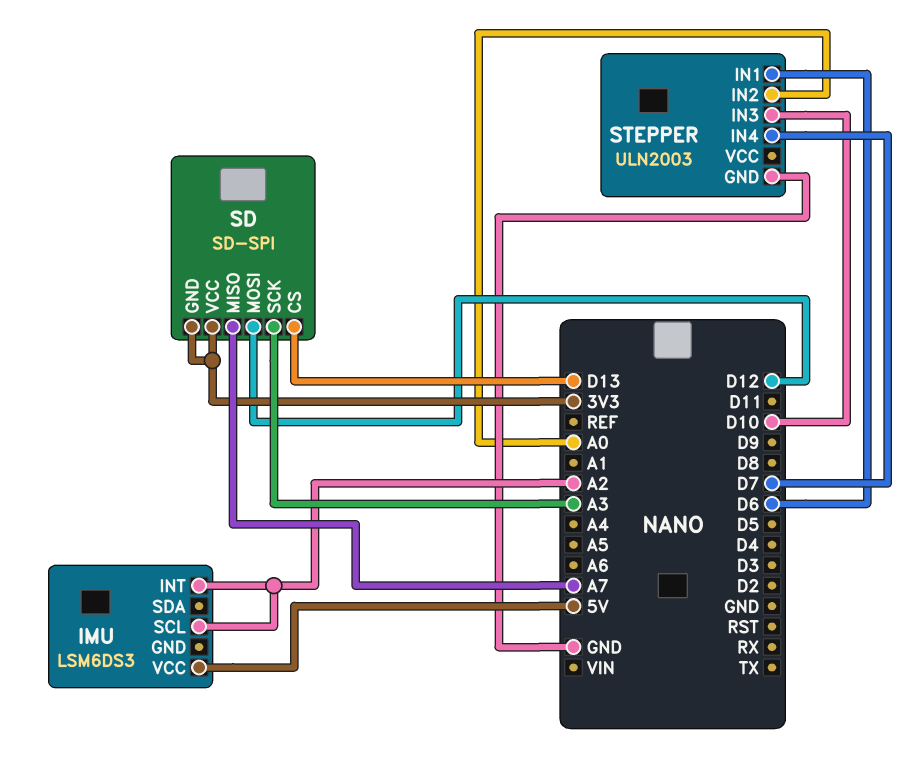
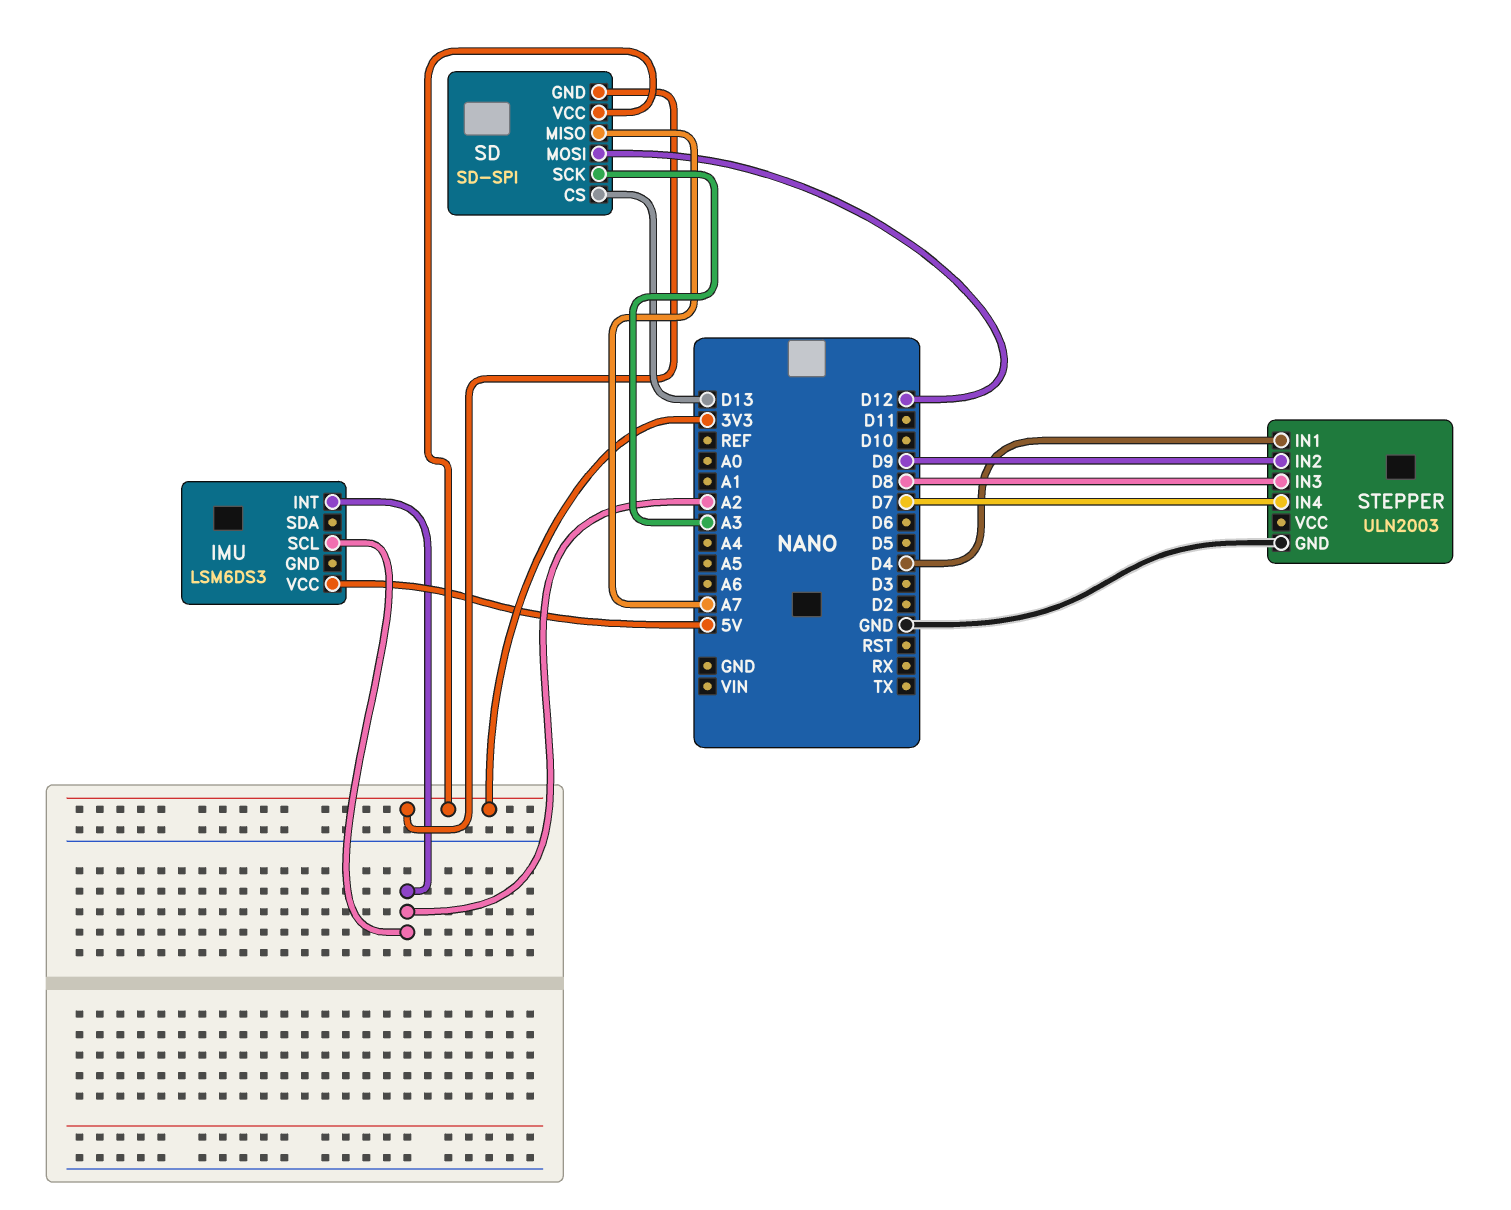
STEPPER pin IN1: D6 -> D4
STEPPER pin IN2: A0 -> D9
STEPPER pin IN3: D10 -> D8

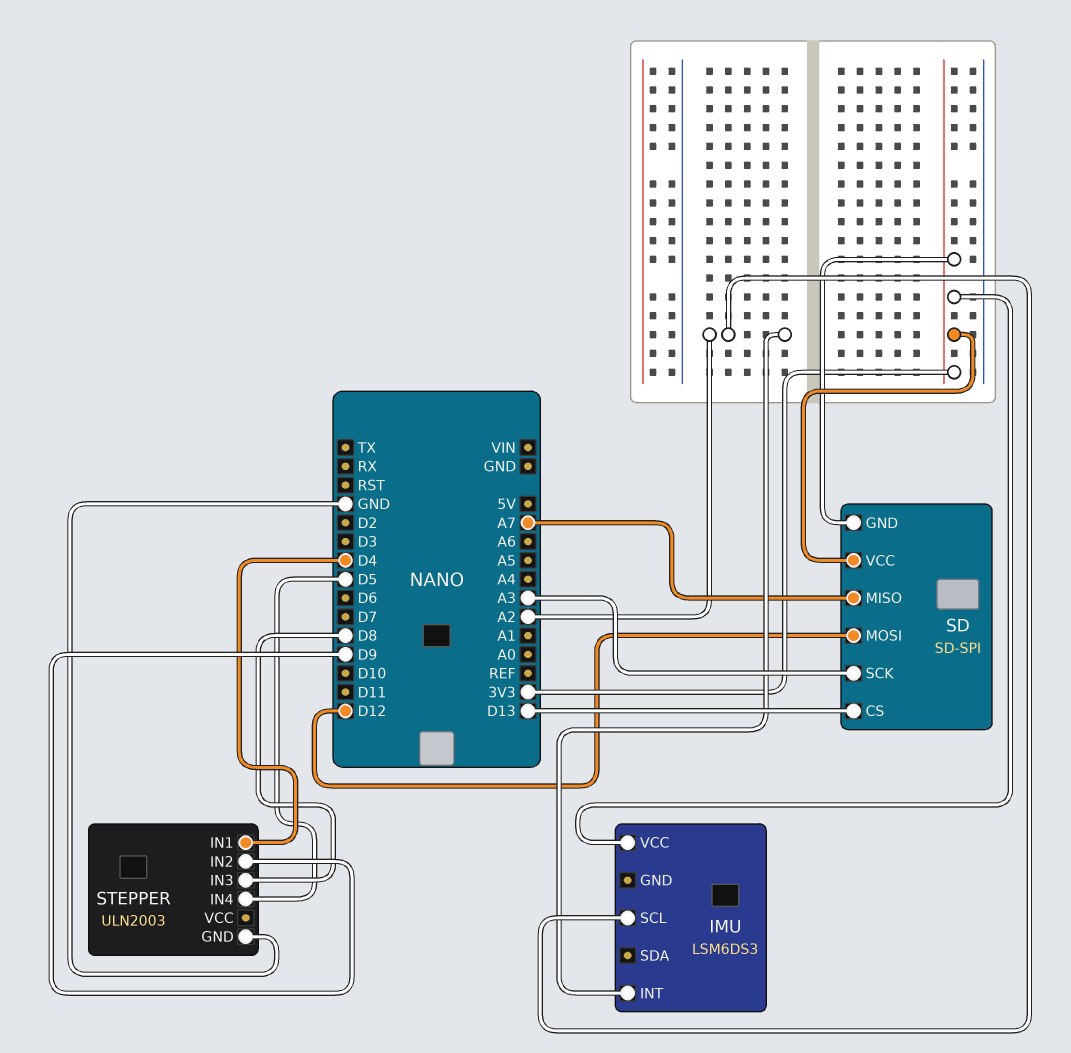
IMU pin VCC: 5V -> 3V3
STEPPER pin IN4: D7 -> D5

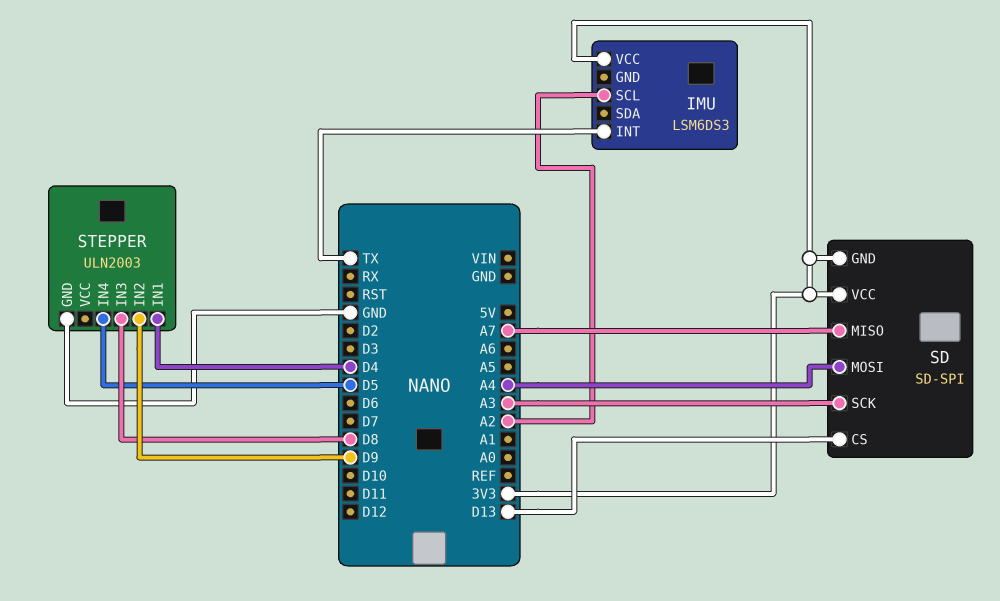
IMU pin INT: A2 -> TX
SD pin MOSI: D12 -> A4

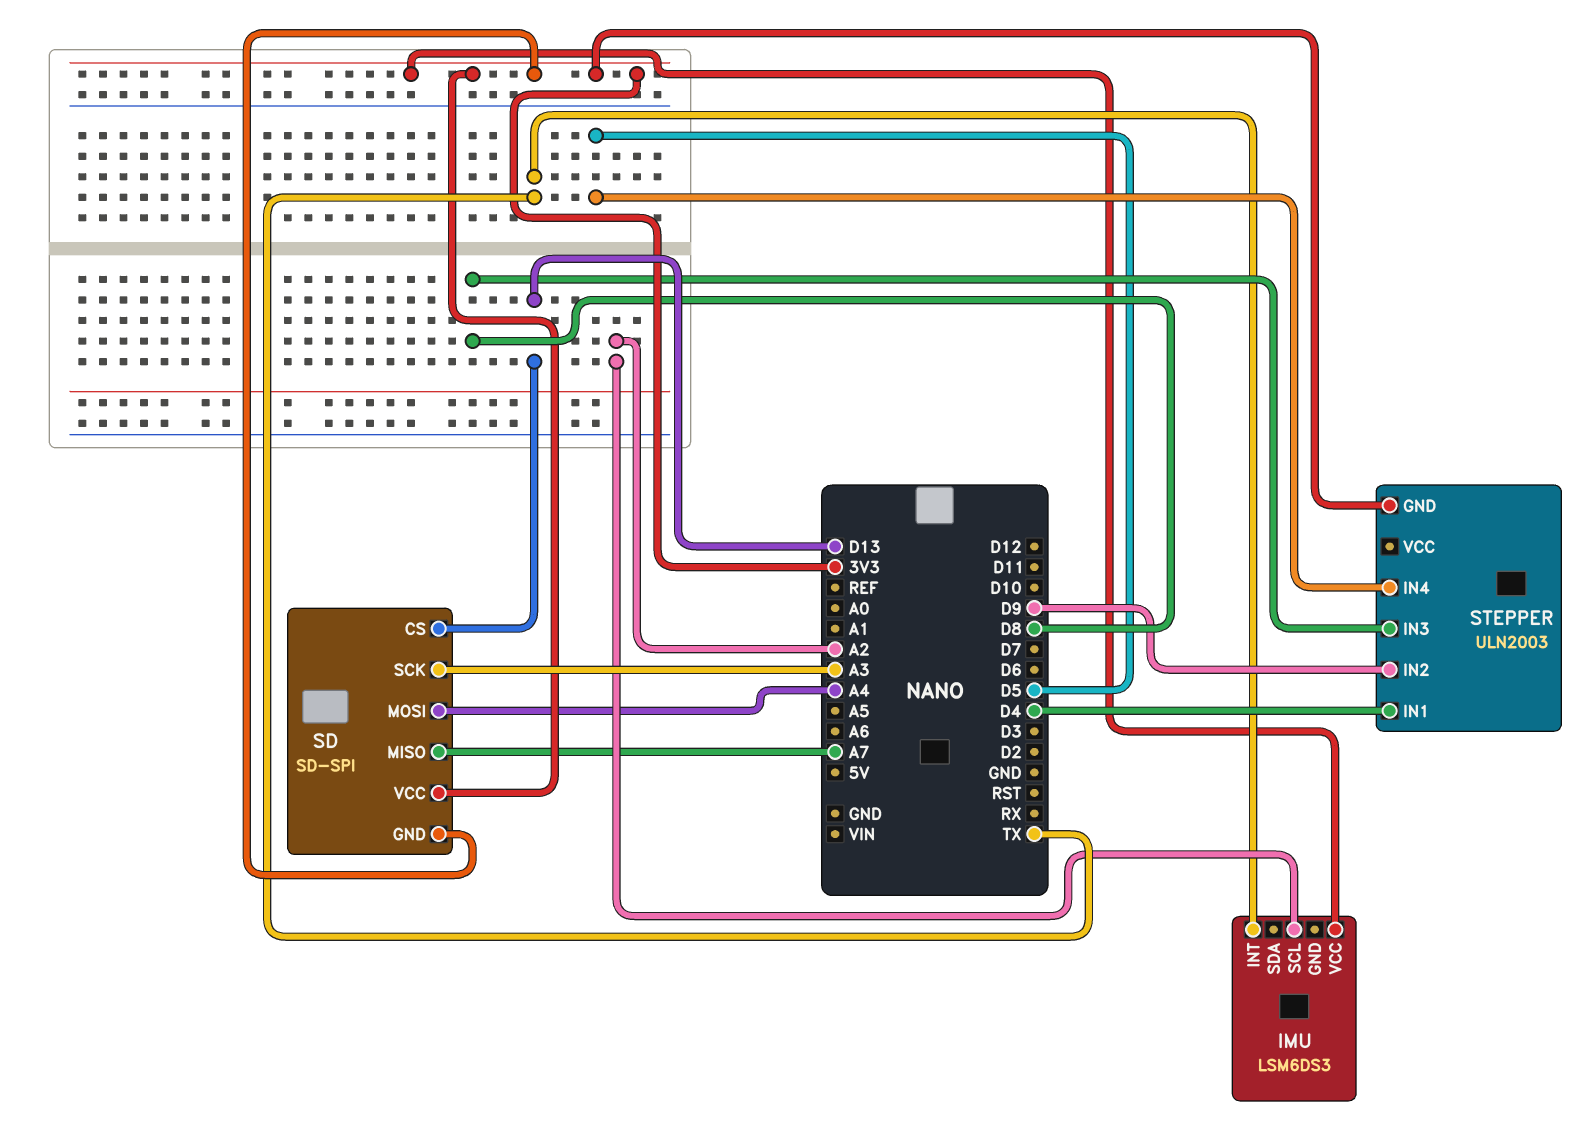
STEPPER pin GND: GND -> 3V3

